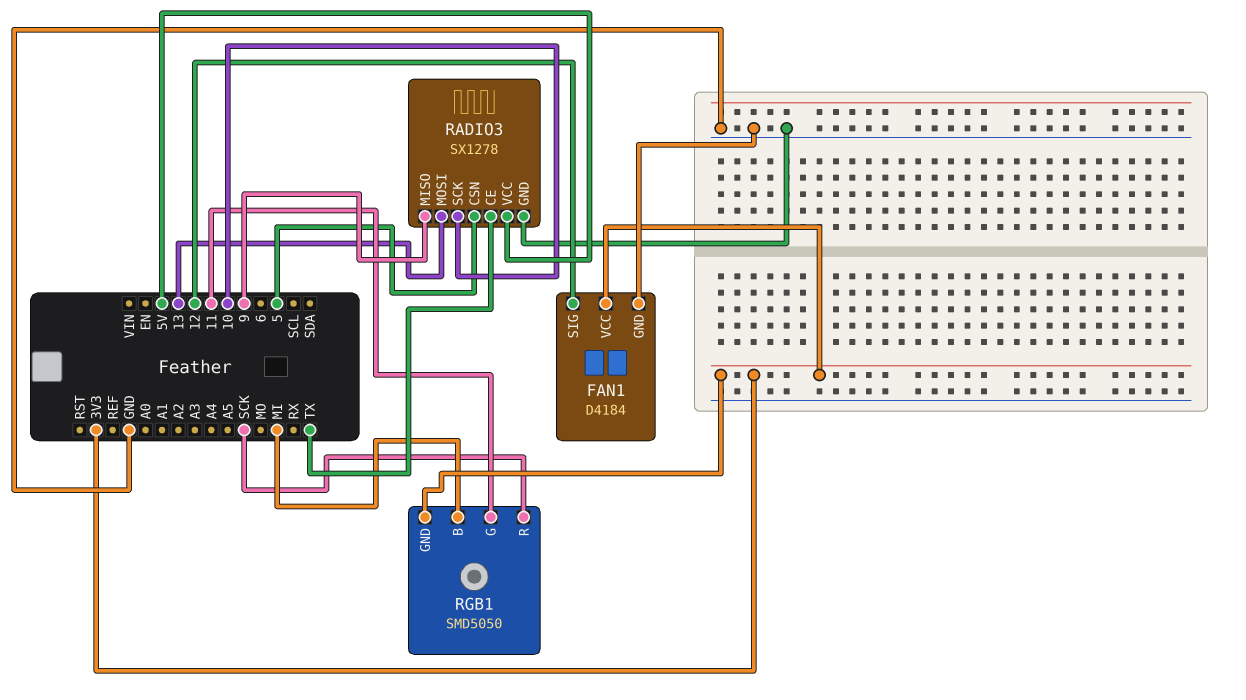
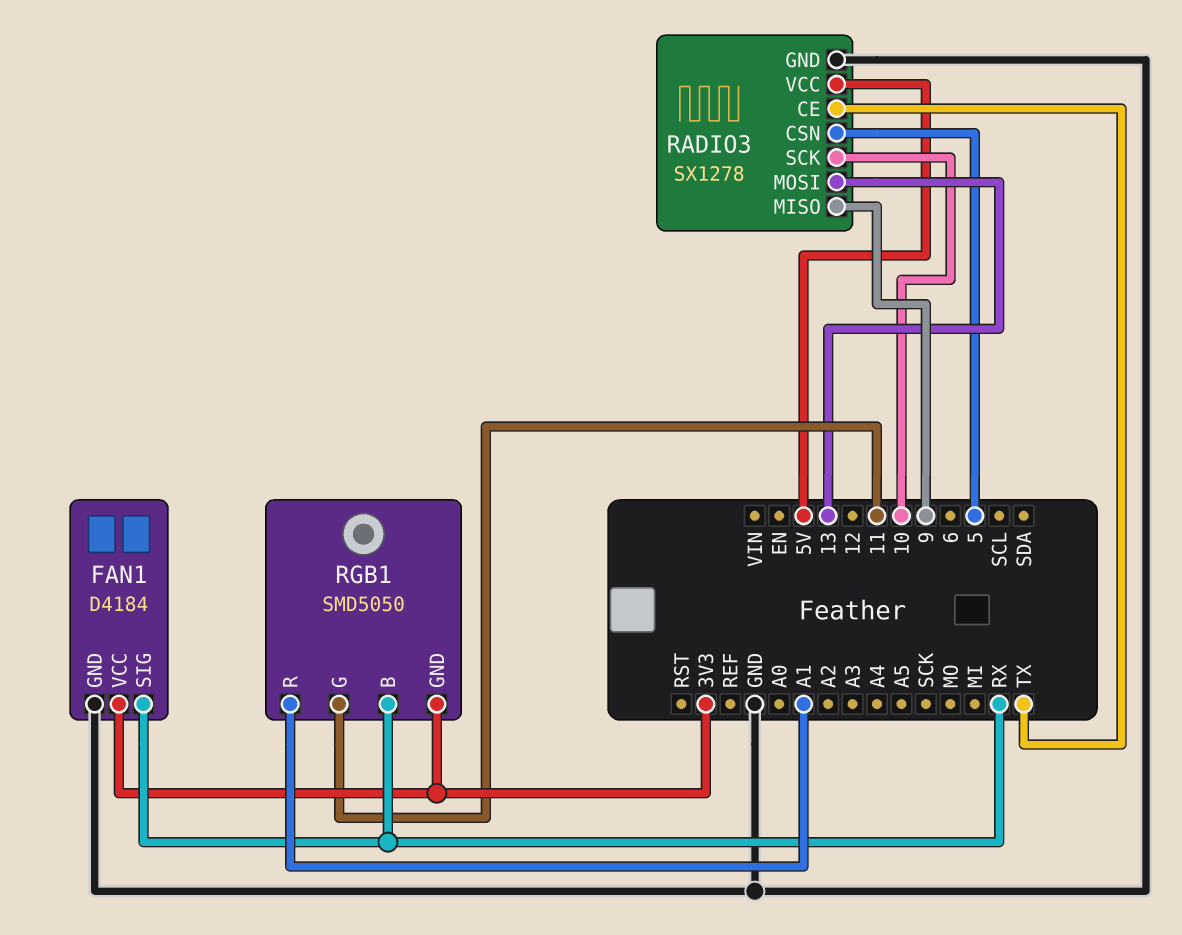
FAN1 pin SIG: 12 -> RX
RGB1 pin B: MI -> RX
RGB1 pin R: SCK -> A1

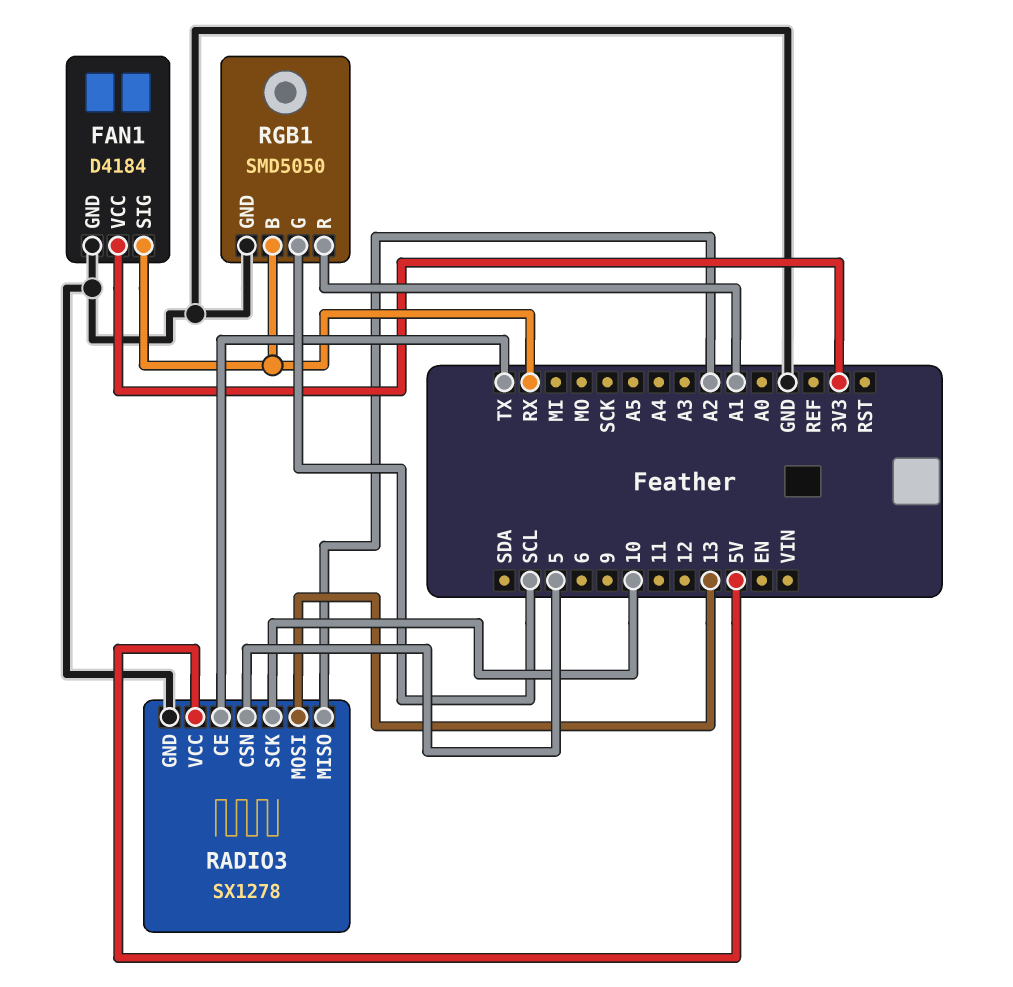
RADIO3 pin MISO: 9 -> A2
RGB1 pin G: 11 -> SCL
RGB1 pin GND: 3V3 -> GND

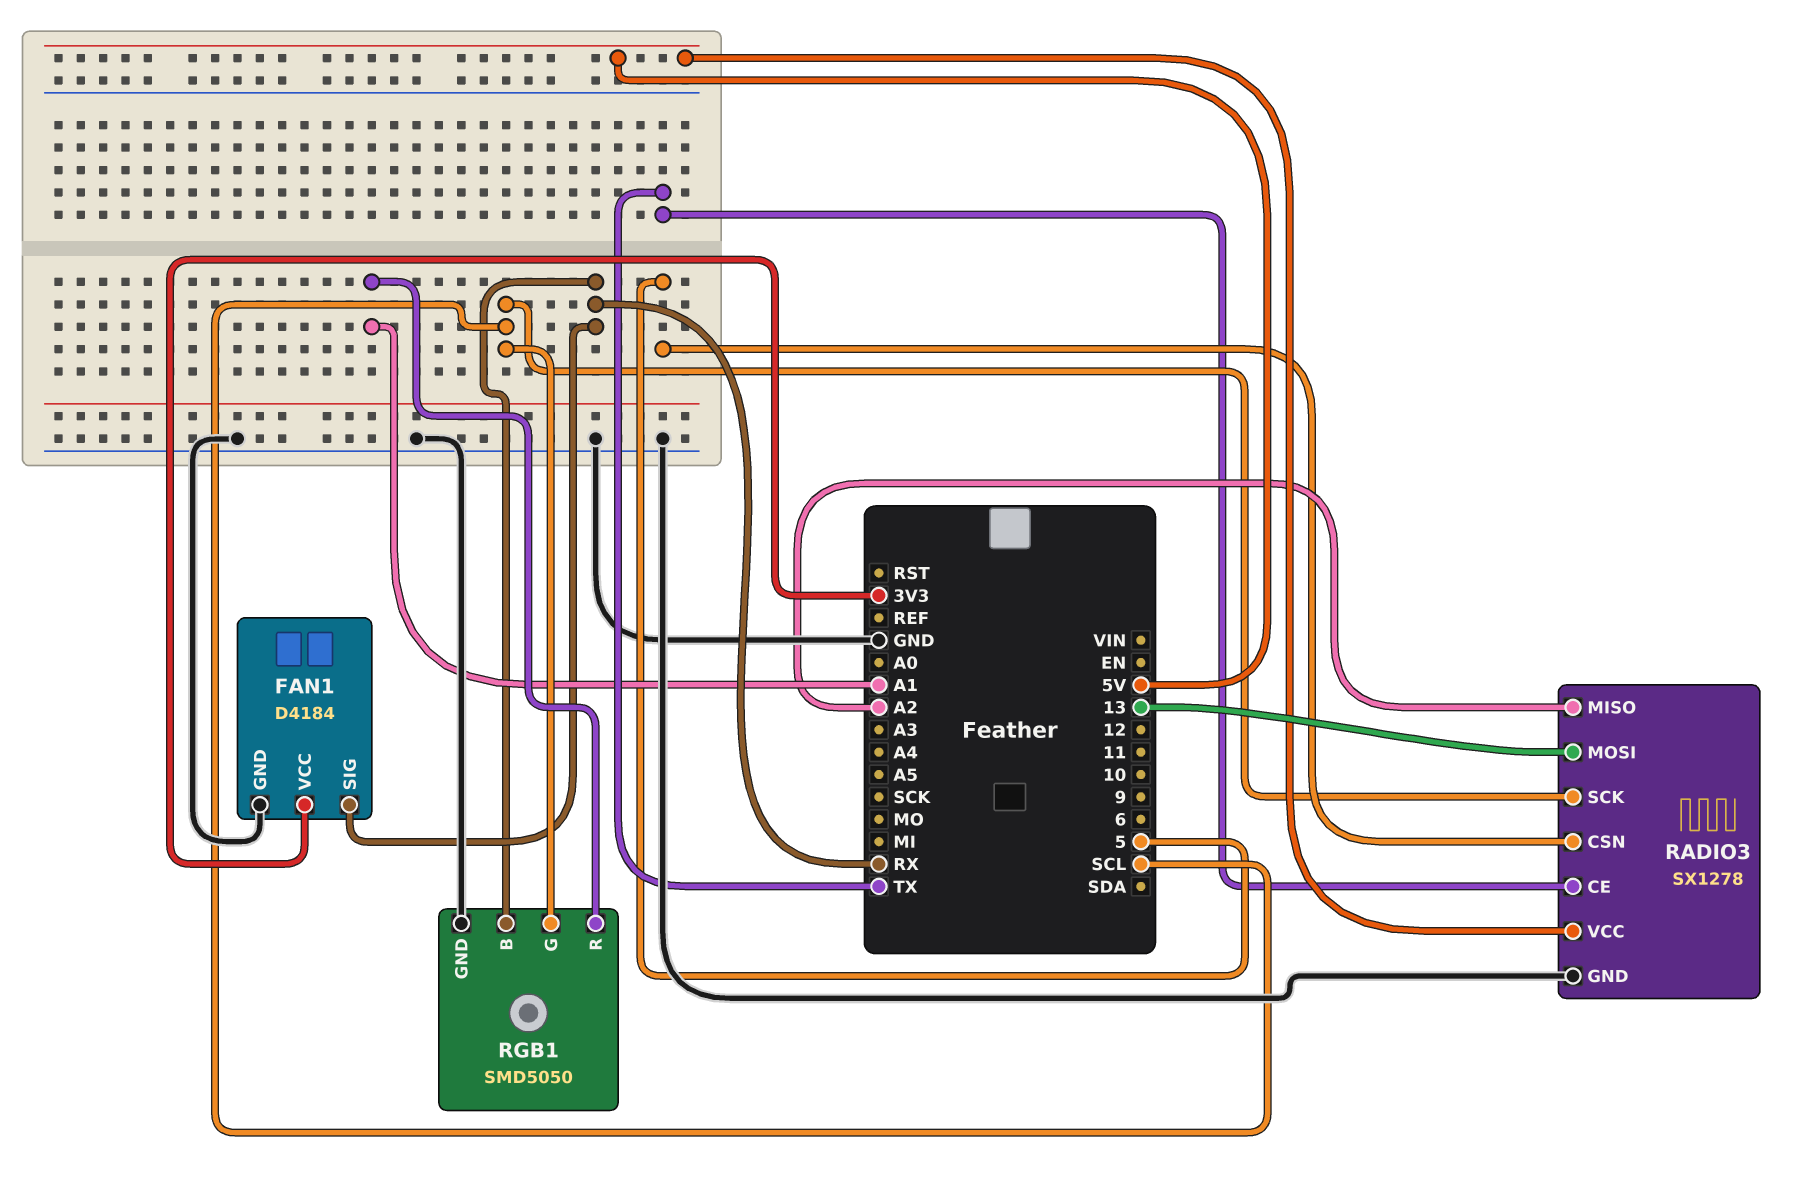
RADIO3 pin SCK: 10 -> SCL

